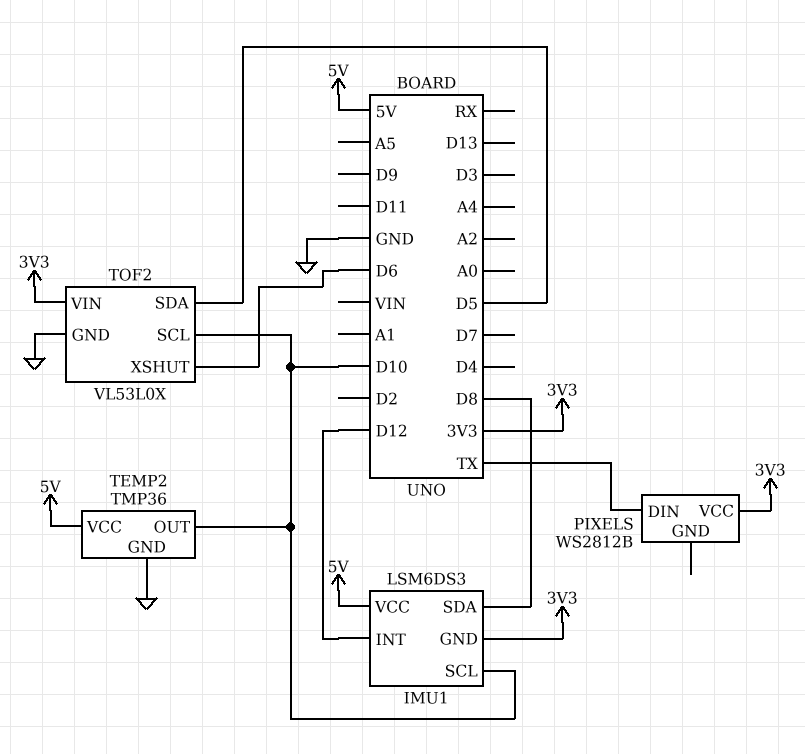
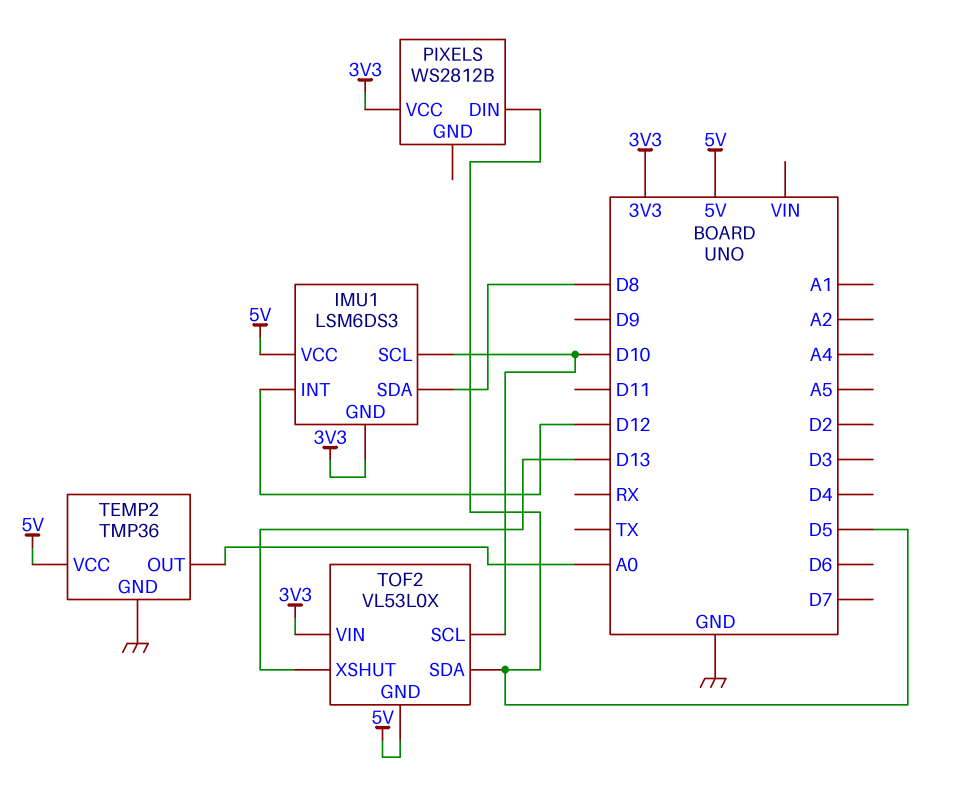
PIXELS pin DIN: TX -> D5
TEMP2 pin OUT: D10 -> A0
TOF2 pin GND: GND -> 5V
TOF2 pin XSHUT: D6 -> D13

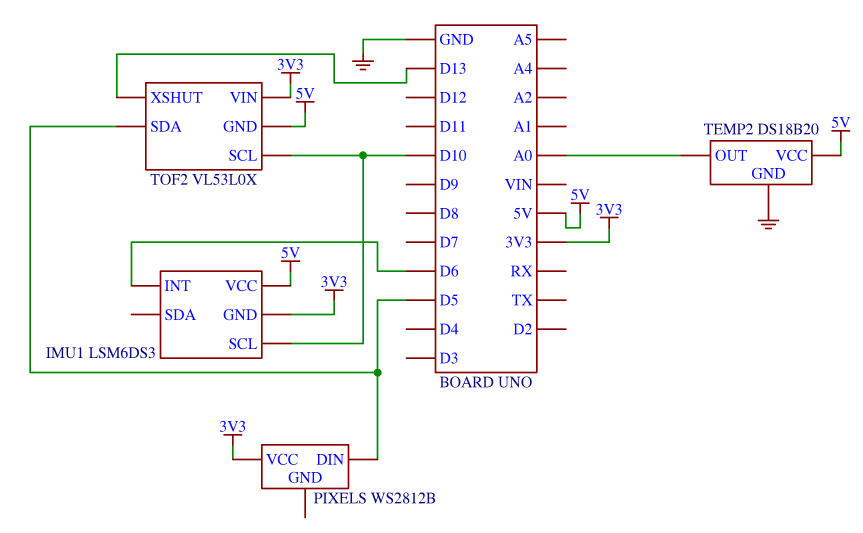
IMU1 pin INT: D12 -> D6
IMU1 pin SDA: D8 -> none
TEMP2: TMP36 -> DS18B20

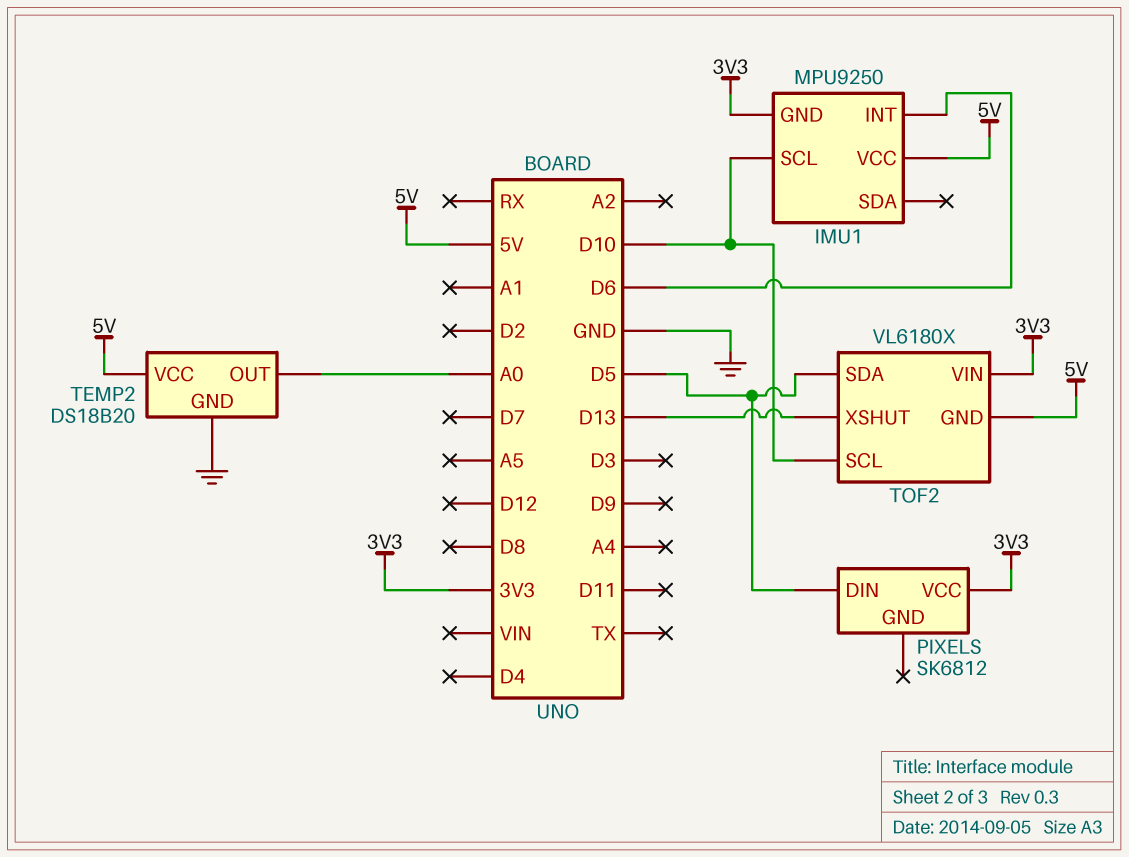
IMU1: LSM6DS3 -> MPU9250
PIXELS: WS2812B -> SK6812
TOF2: VL53L0X -> VL6180X

